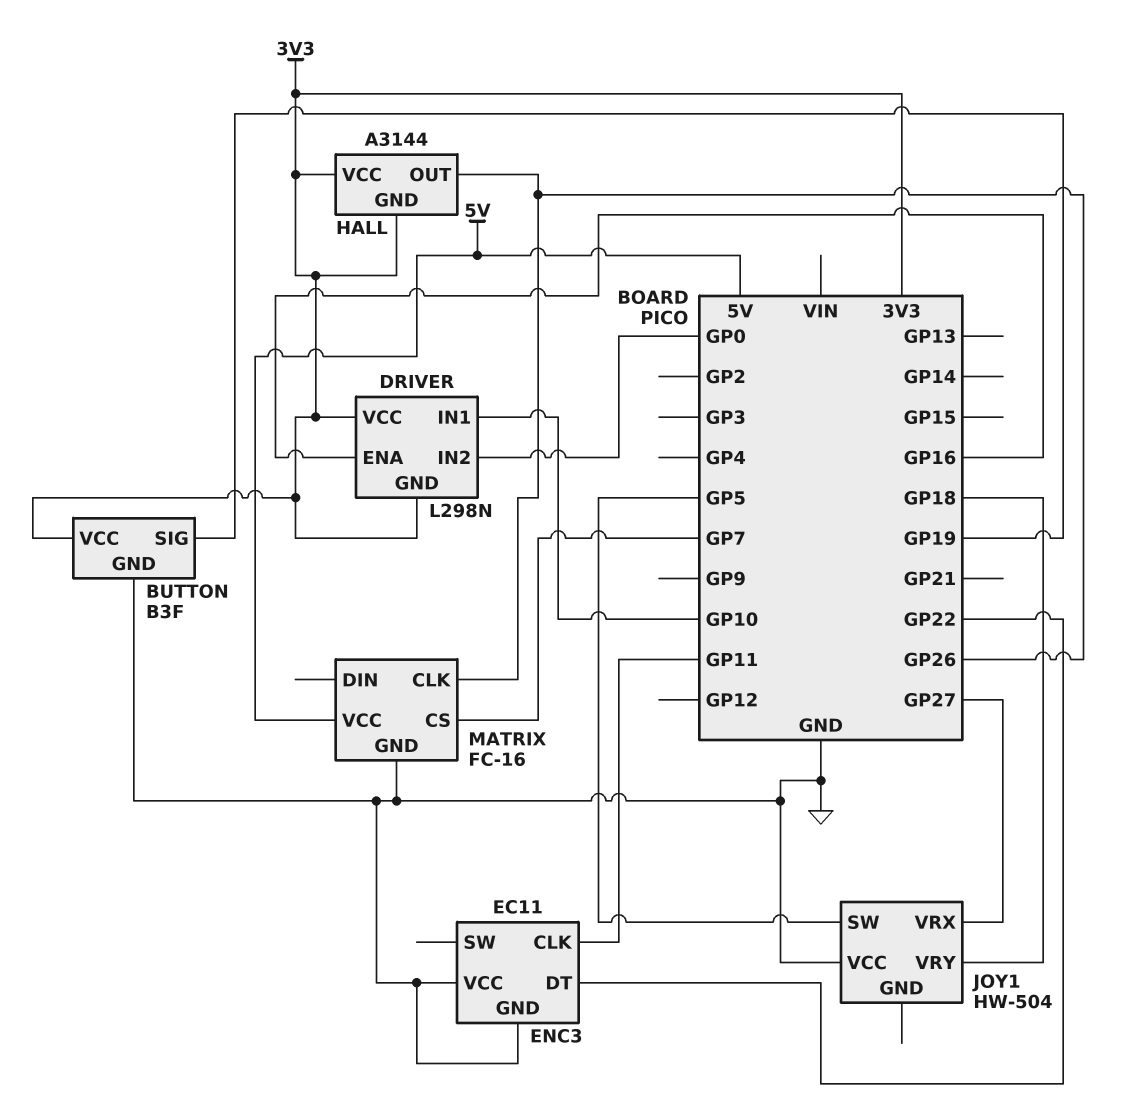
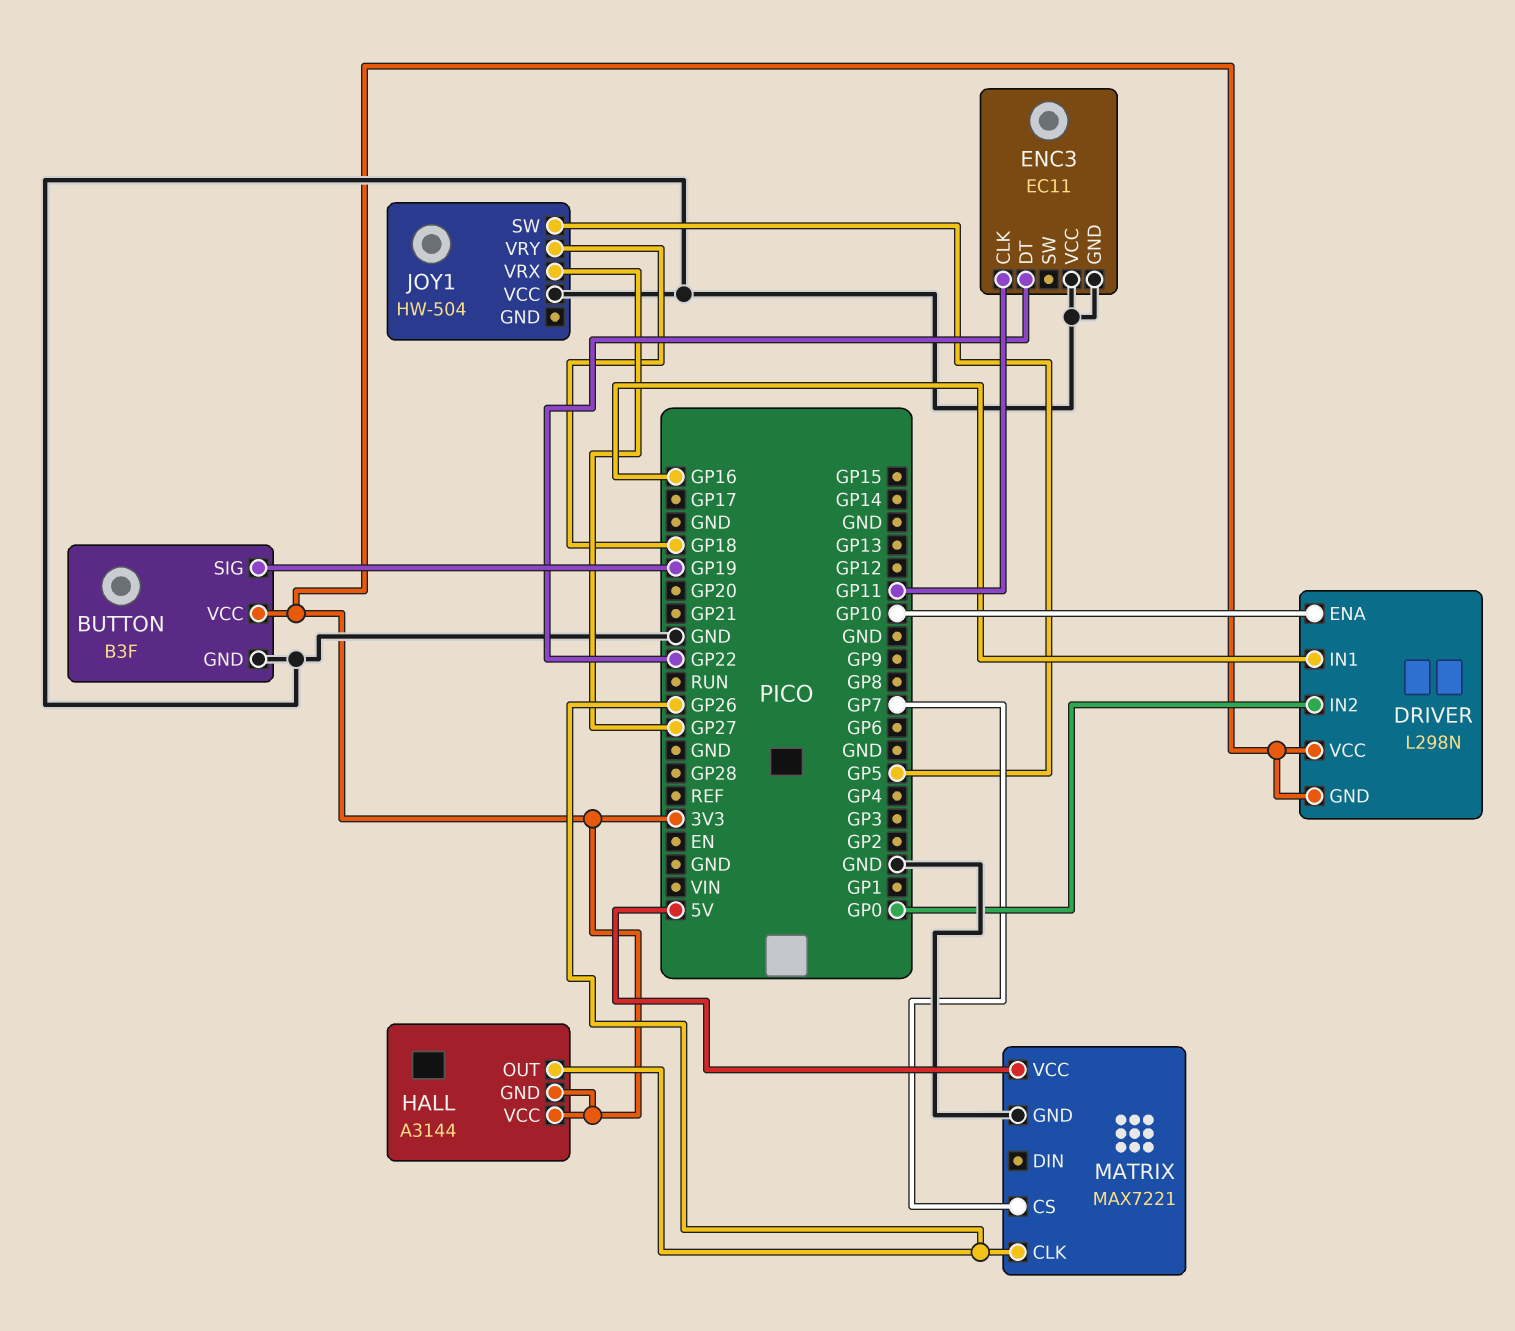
DRIVER pin ENA: GP16 -> GP10
DRIVER pin IN1: GP10 -> GP16
MATRIX: FC-16 -> MAX7221

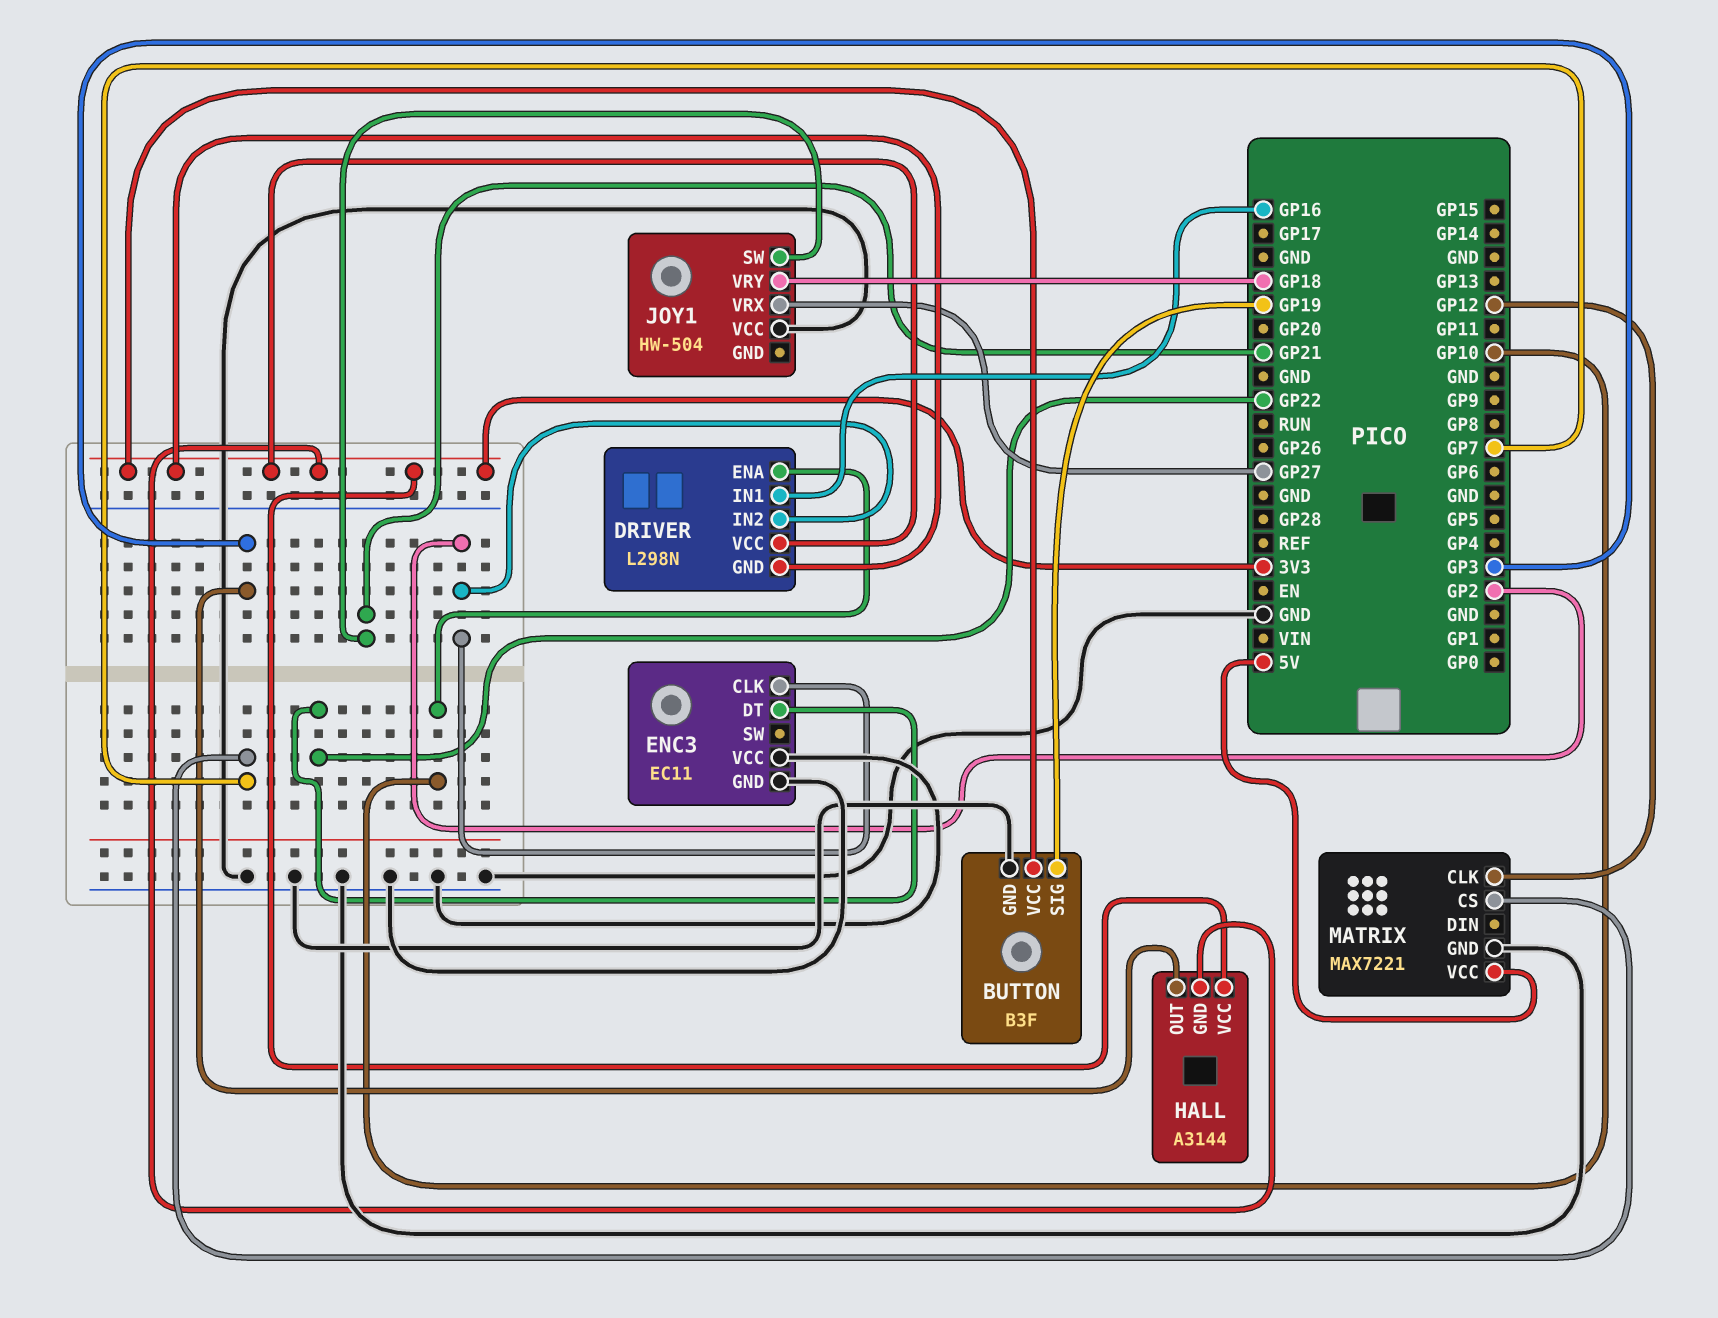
DRIVER pin IN2: GP0 -> GP2
ENC3 pin CLK: GP11 -> GP2
HALL pin OUT: GP26 -> GP3
JOY1 pin SW: GP5 -> GP21
MATRIX pin CLK: GP26 -> GP12

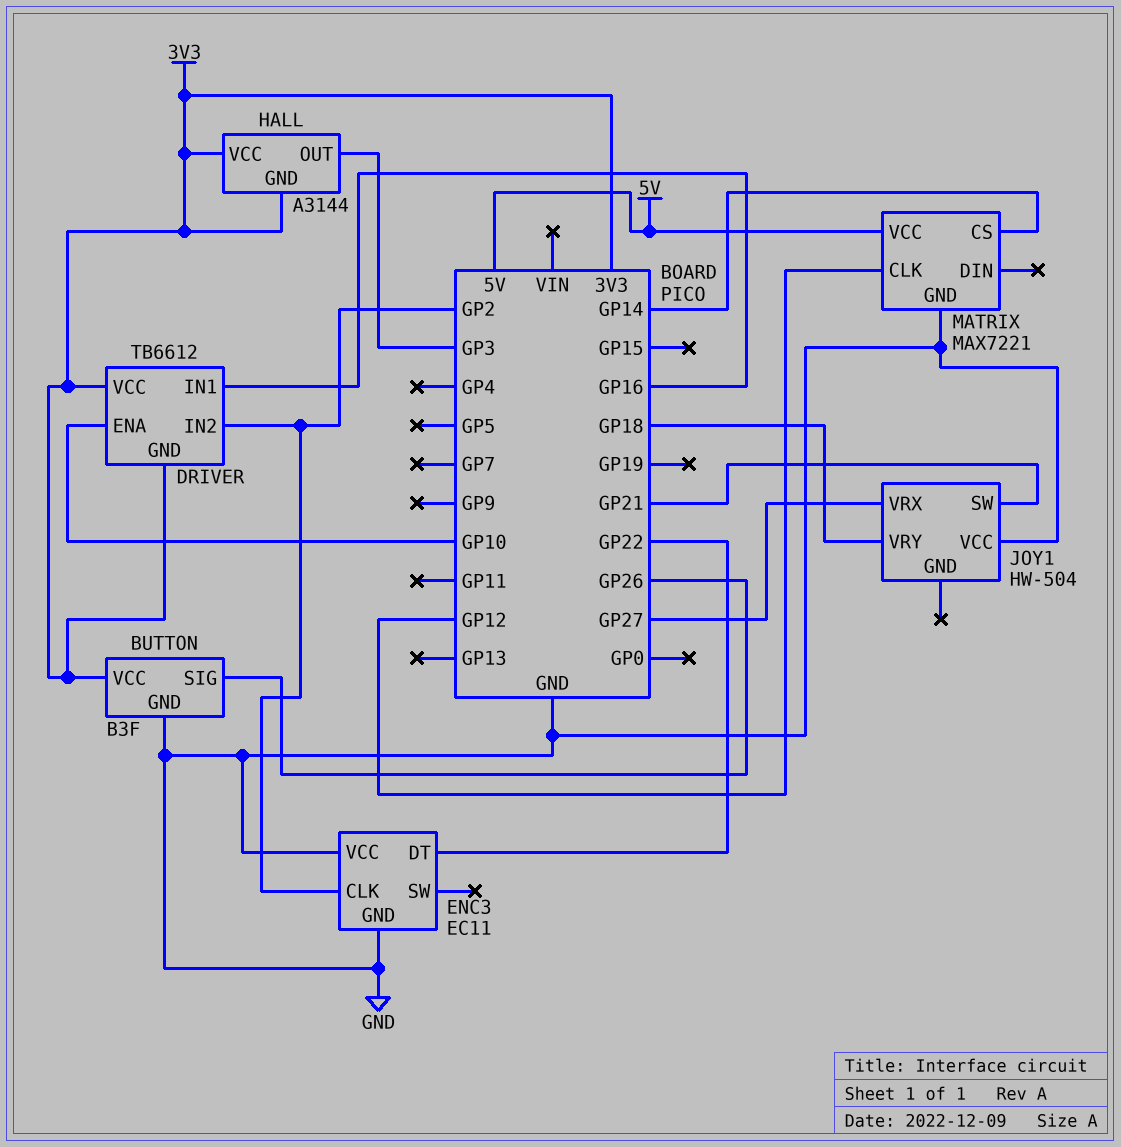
BUTTON pin SIG: GP19 -> GP26
DRIVER: L298N -> TB6612
MATRIX pin CS: GP7 -> GP14

